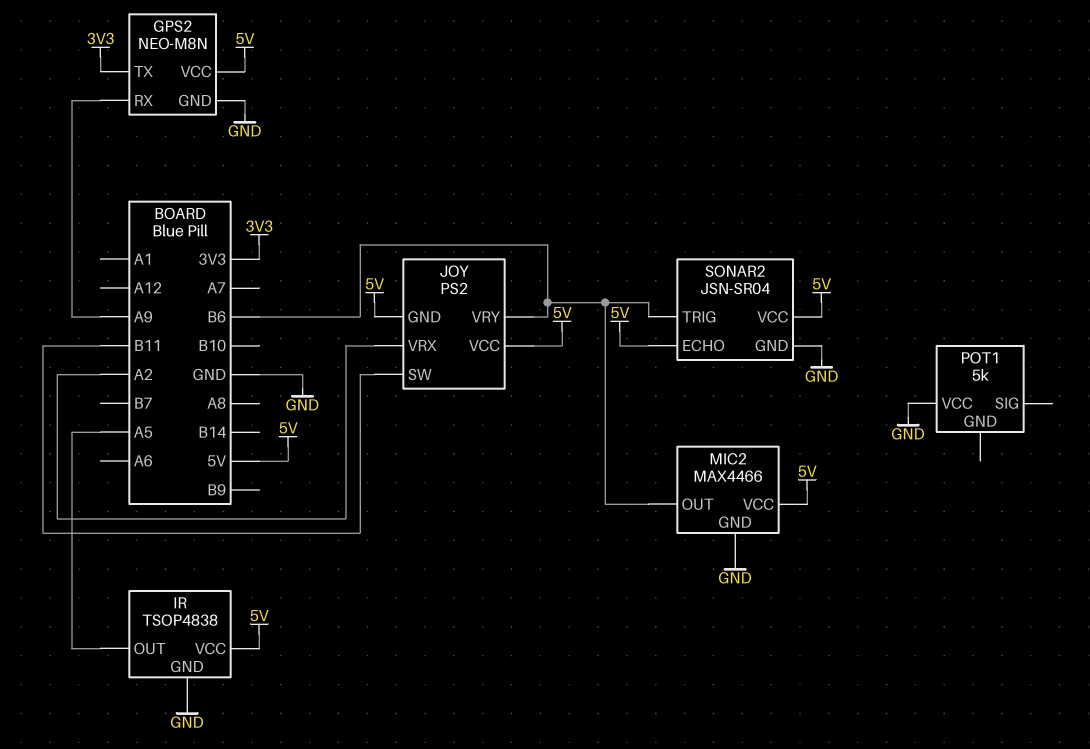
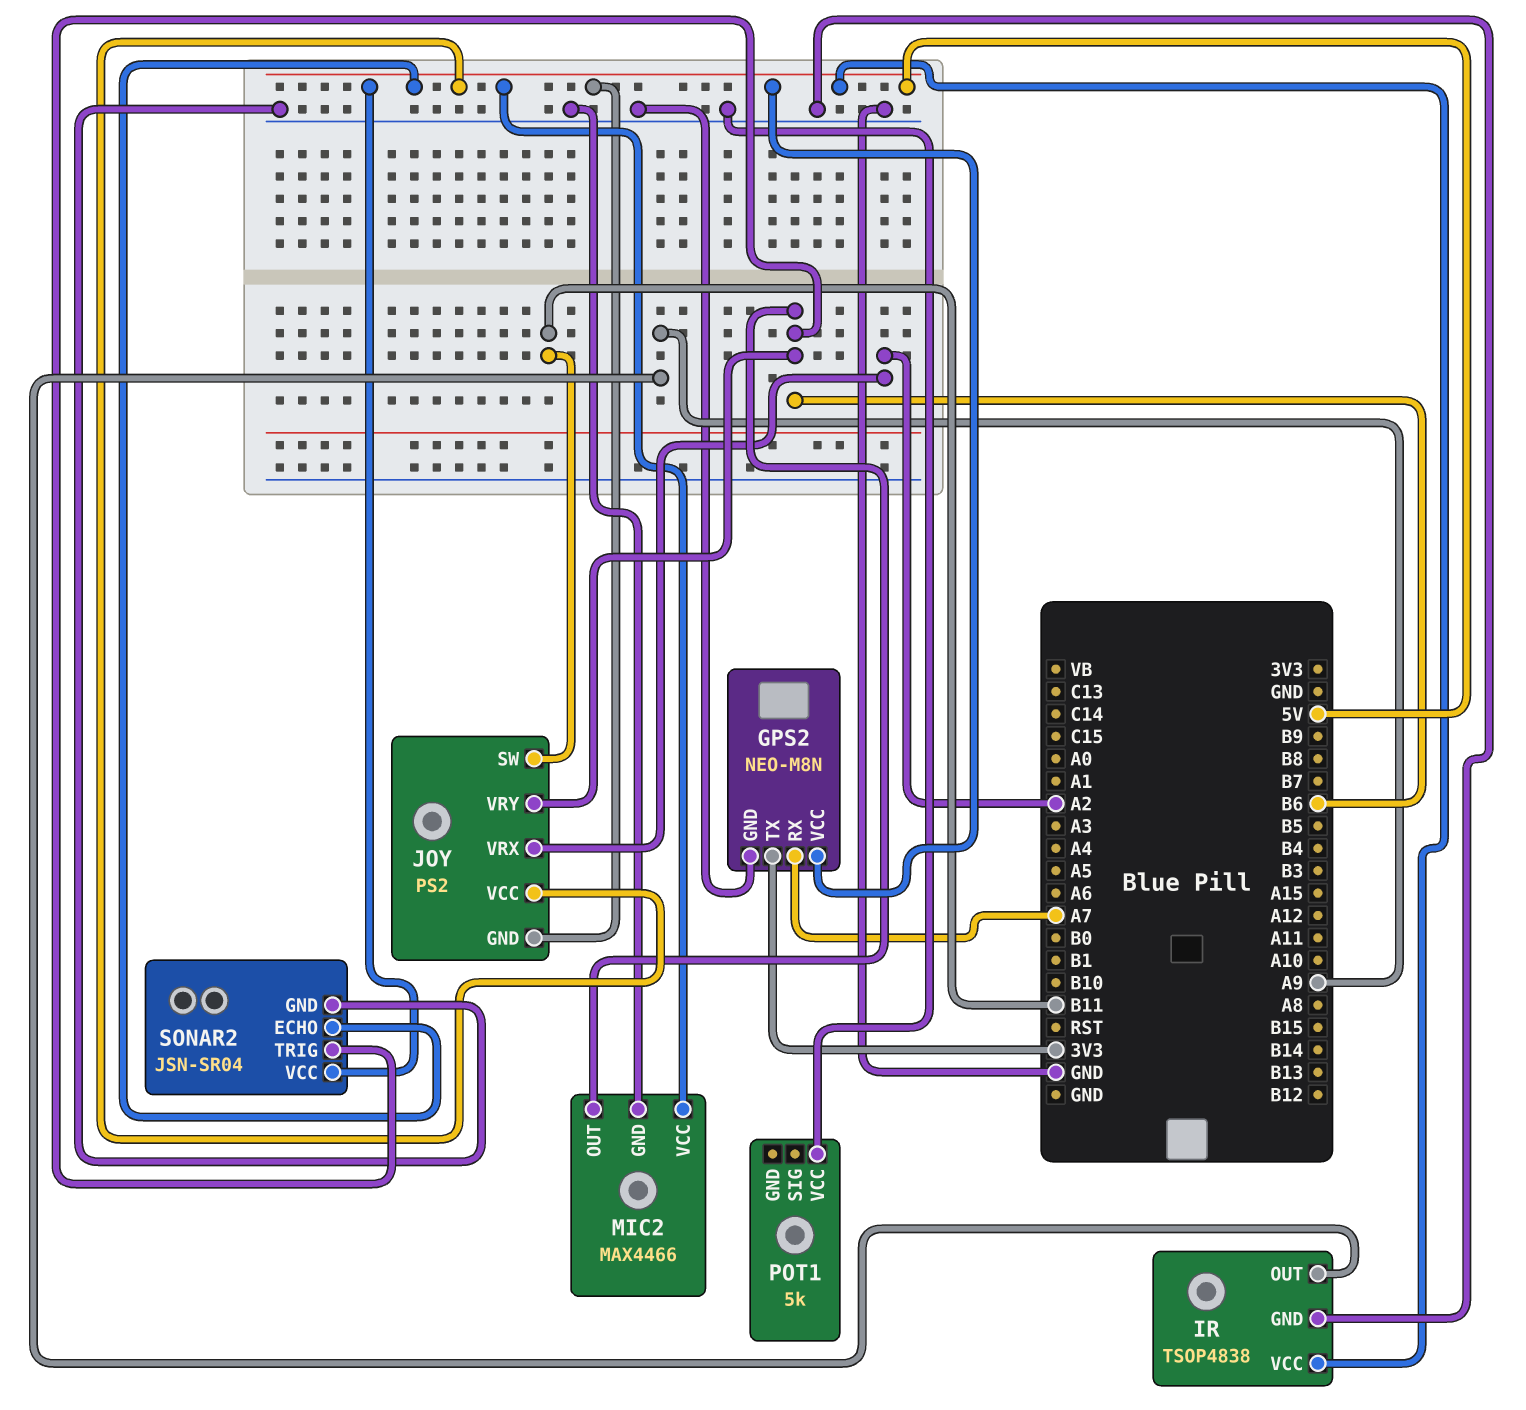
GPS2 pin RX: A9 -> A7
IR pin OUT: A5 -> A9

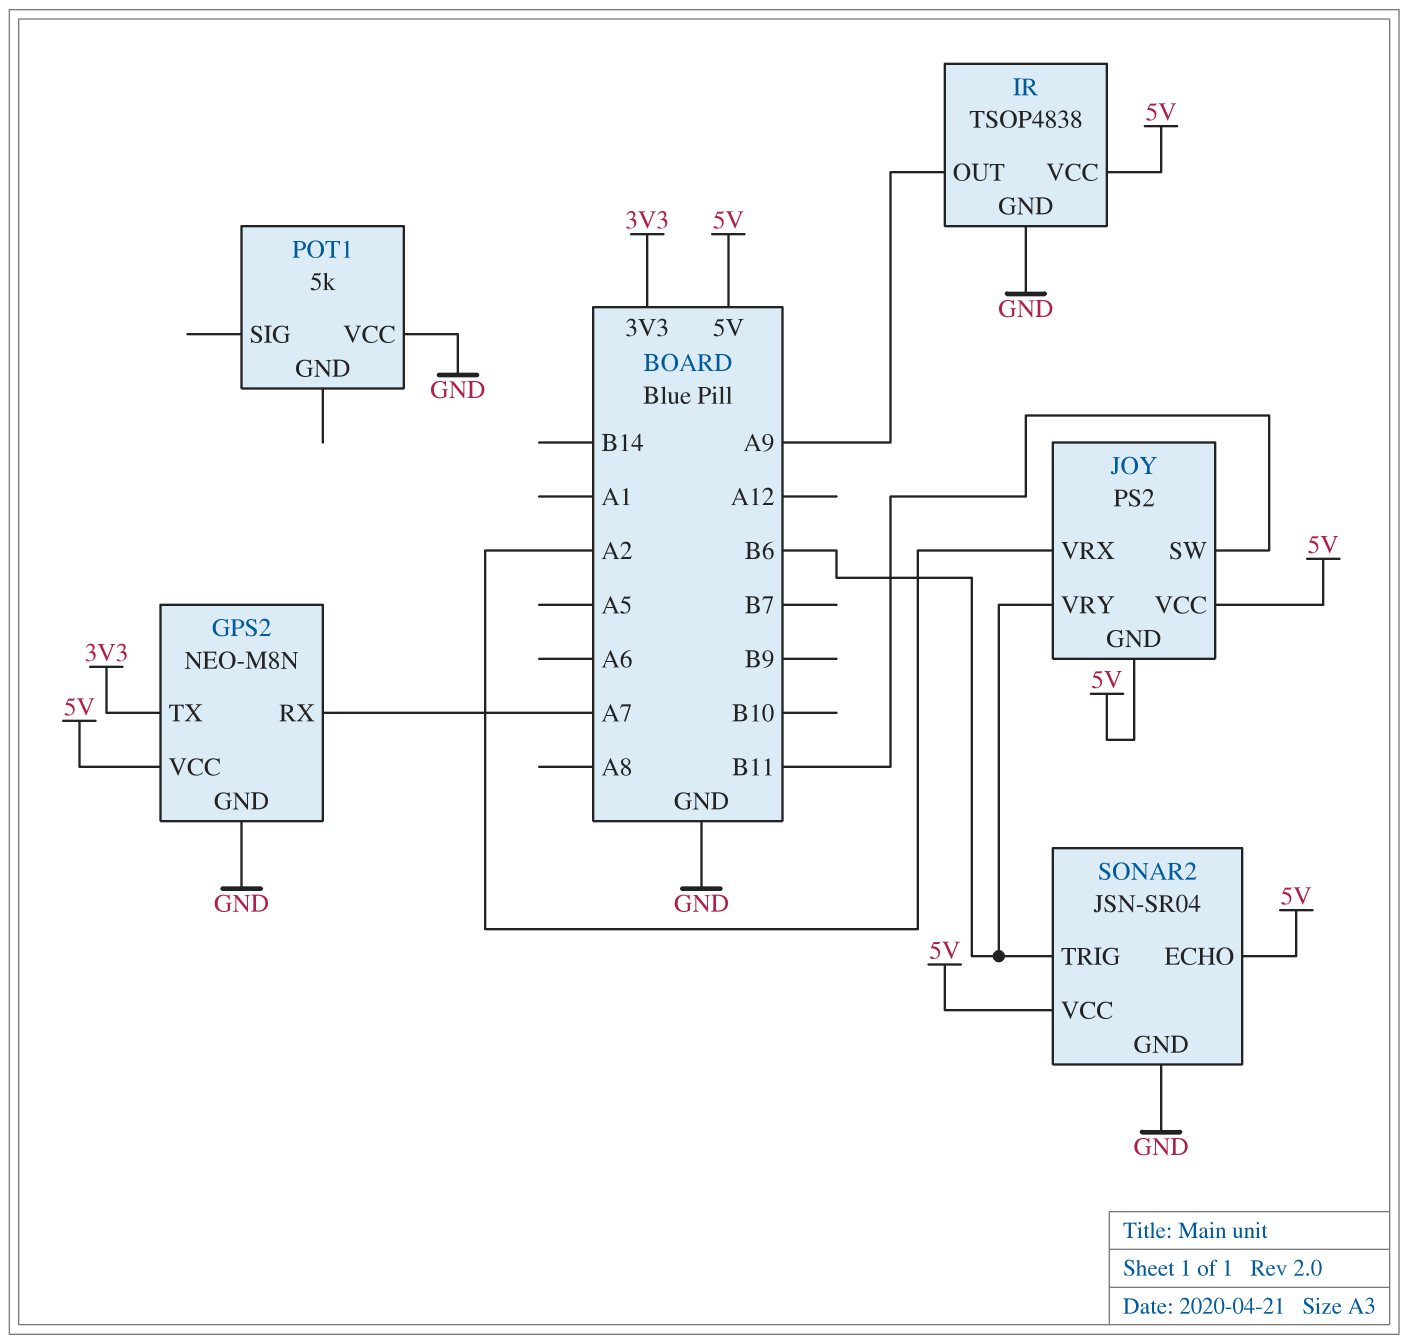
MIC2: MAX4466 -> none
MIC2 pin GND: GND -> none
MIC2 pin OUT: B6 -> none
MIC2 pin VCC: 5V -> none

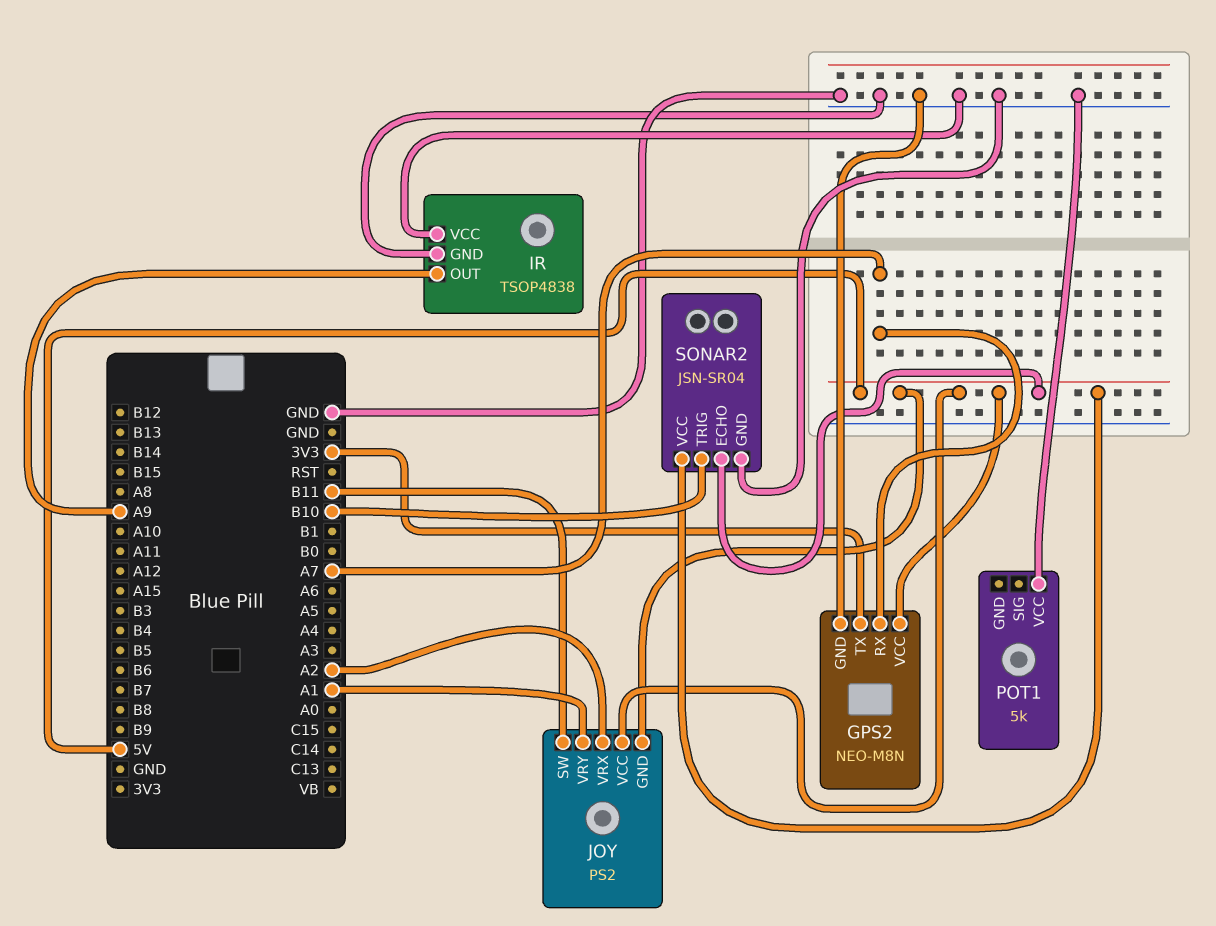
IR pin VCC: 5V -> GND
JOY pin VRY: B6 -> A1
SONAR2 pin TRIG: B6 -> B10

